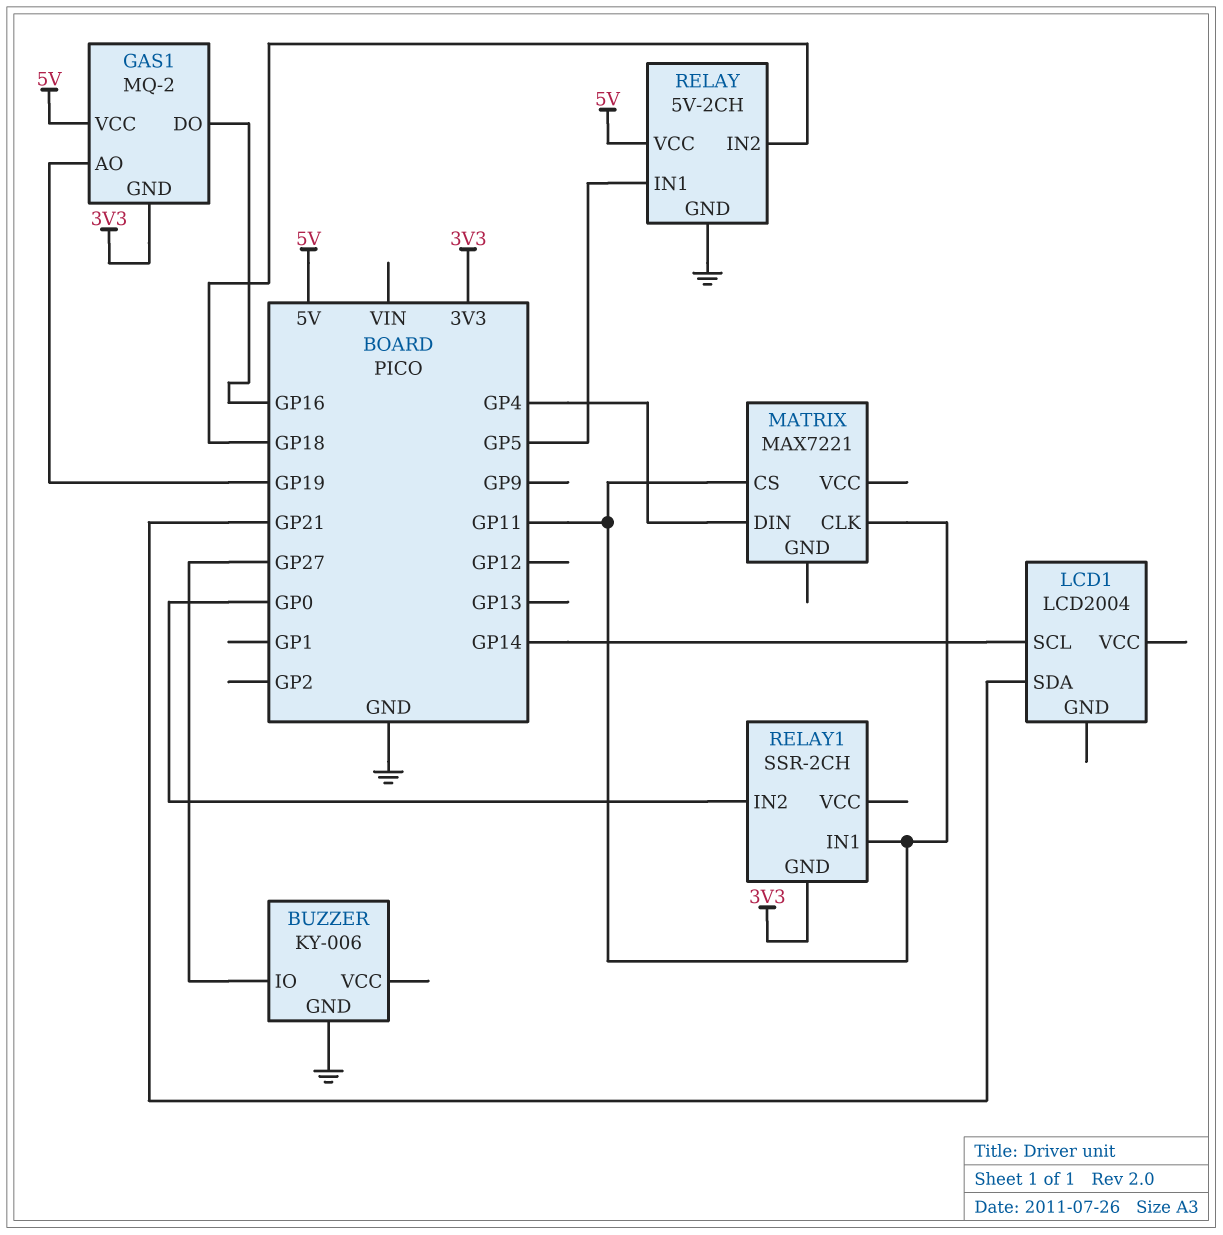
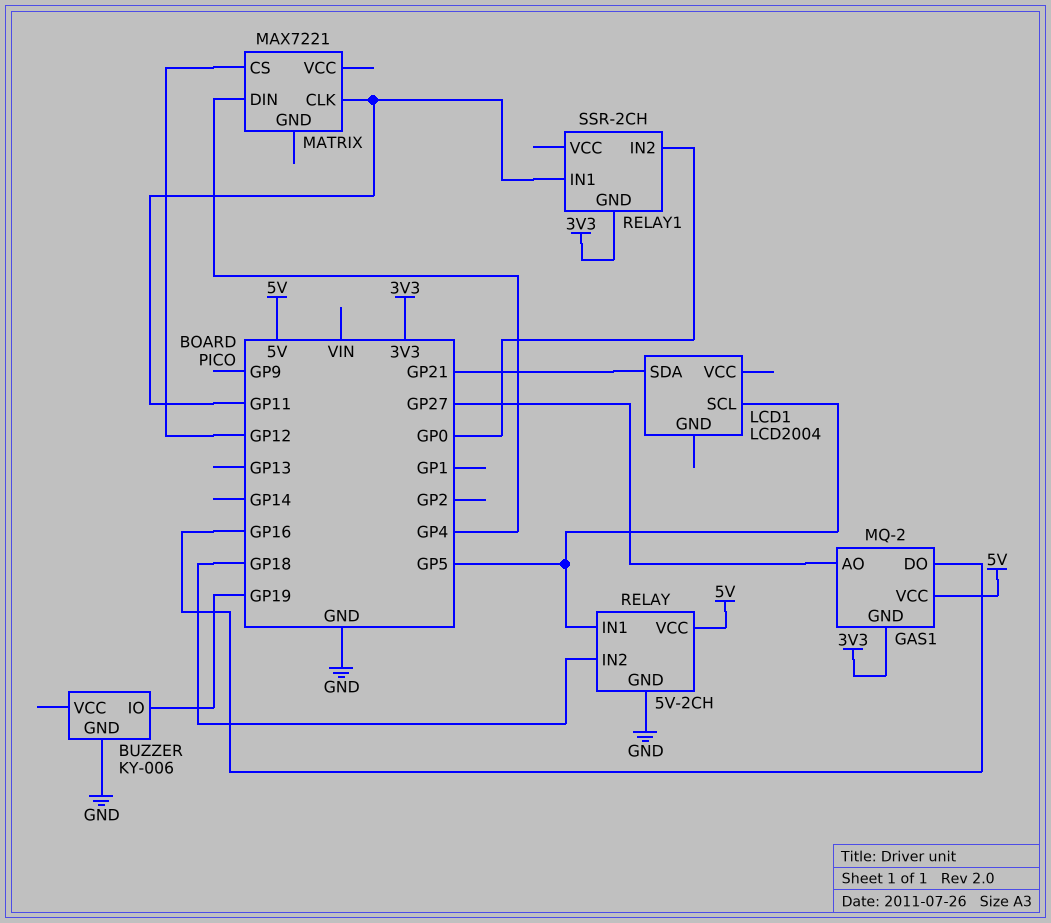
BUZZER pin IO: GP27 -> GP19
GAS1 pin AO: GP19 -> GP27
LCD1 pin SCL: GP14 -> GP5
MATRIX pin CS: GP11 -> GP12

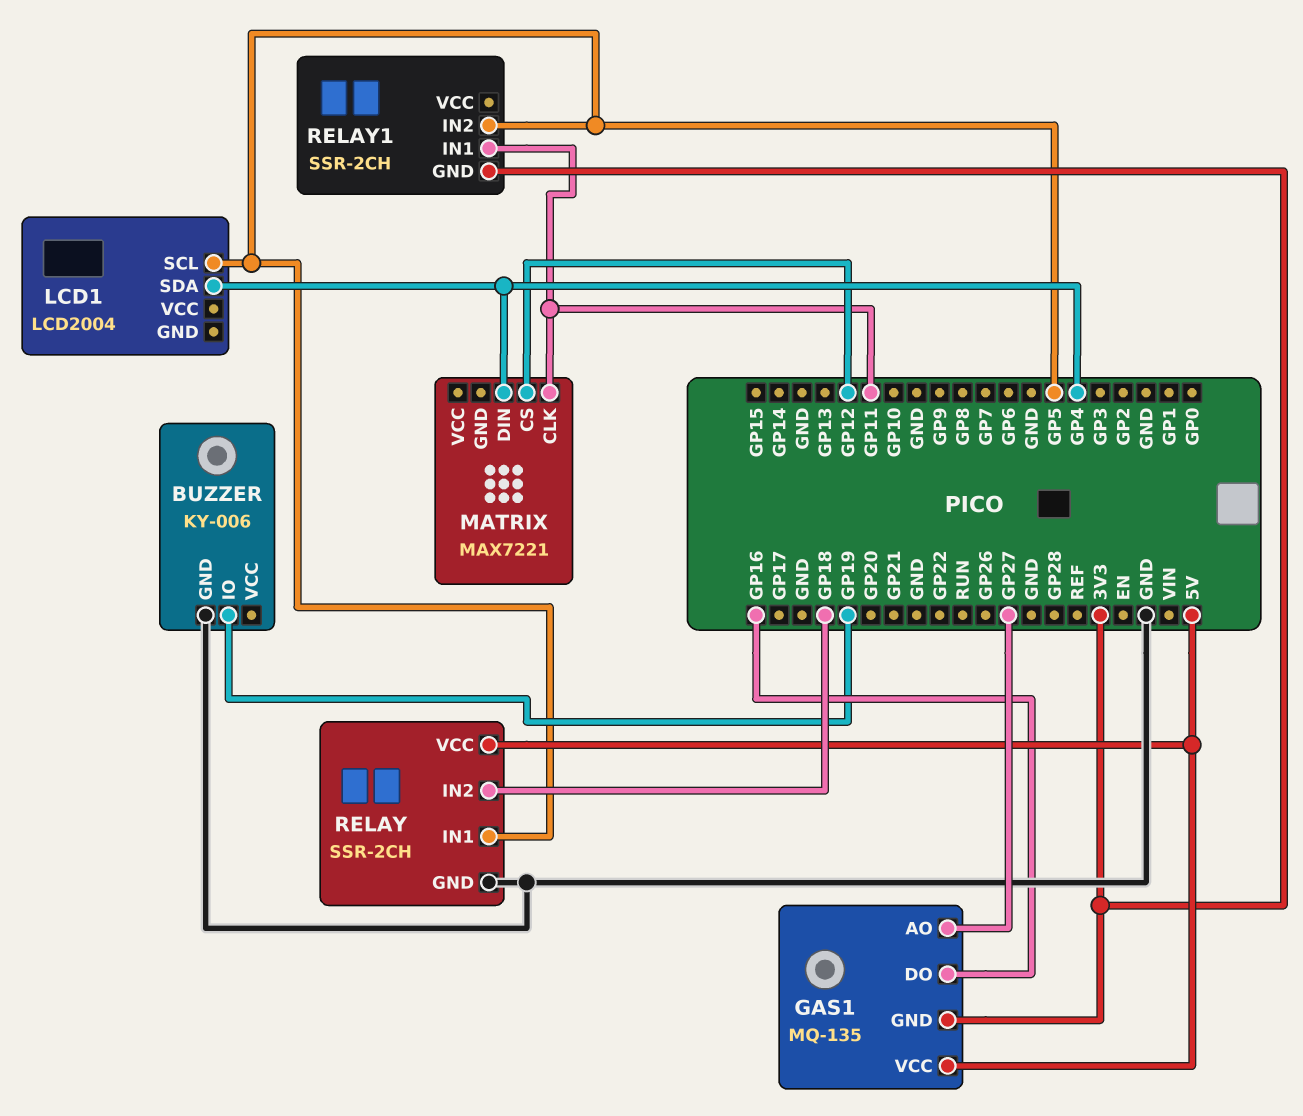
GAS1: MQ-2 -> MQ-135
LCD1 pin SDA: GP21 -> GP4
RELAY: 5V-2CH -> SSR-2CH
RELAY1 pin IN2: GP0 -> GP5

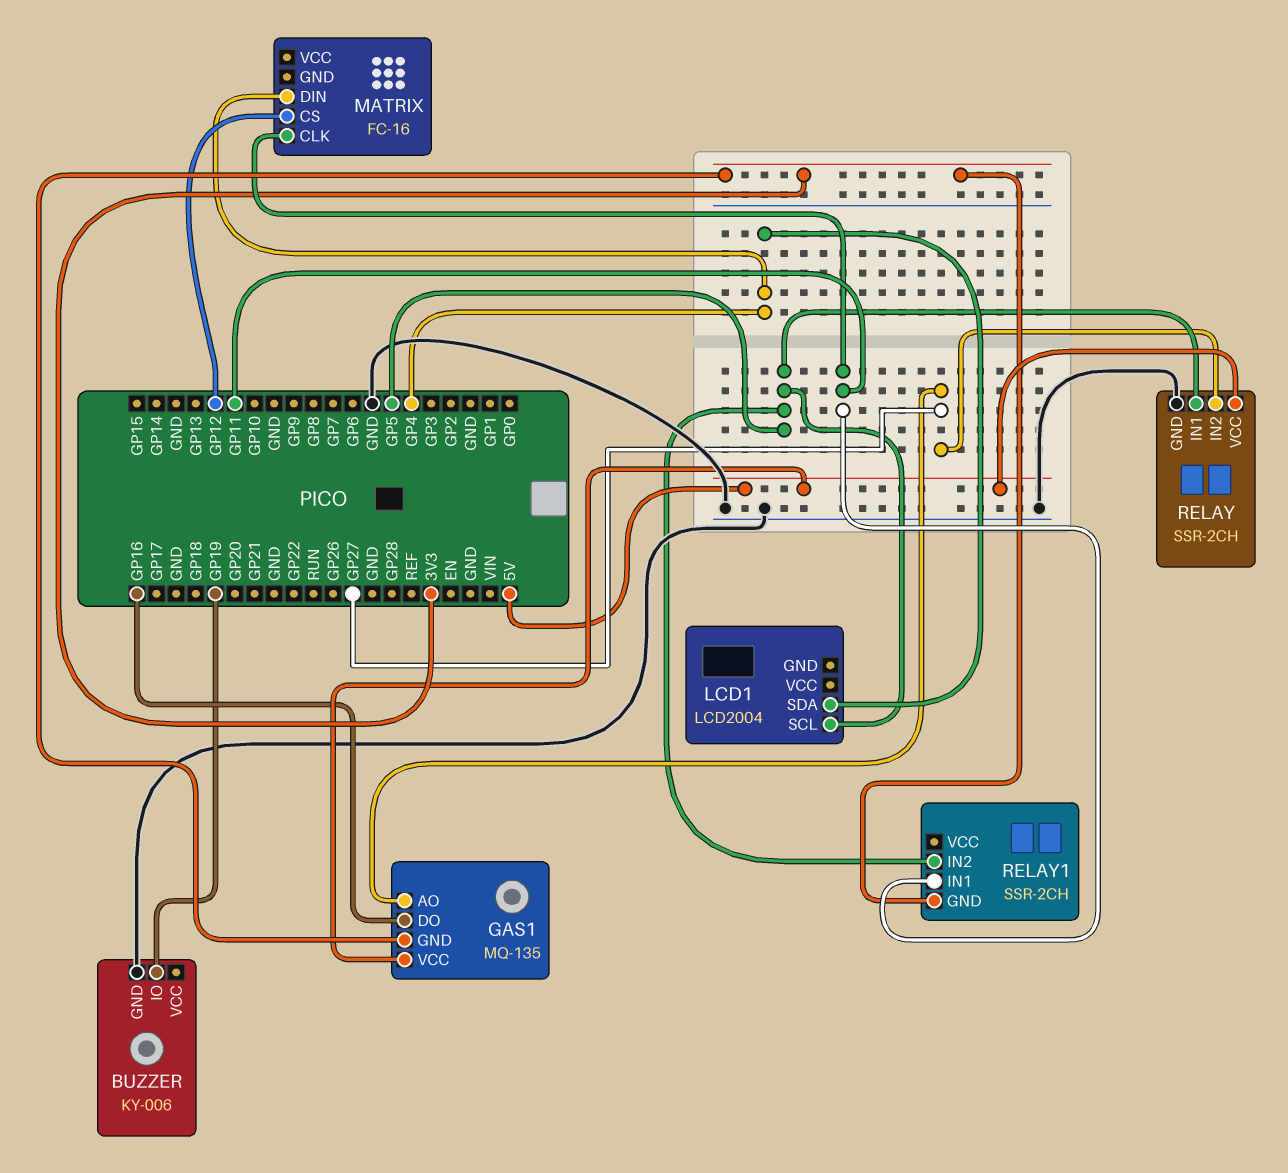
MATRIX: MAX7221 -> FC-16
RELAY pin IN2: GP18 -> GP27

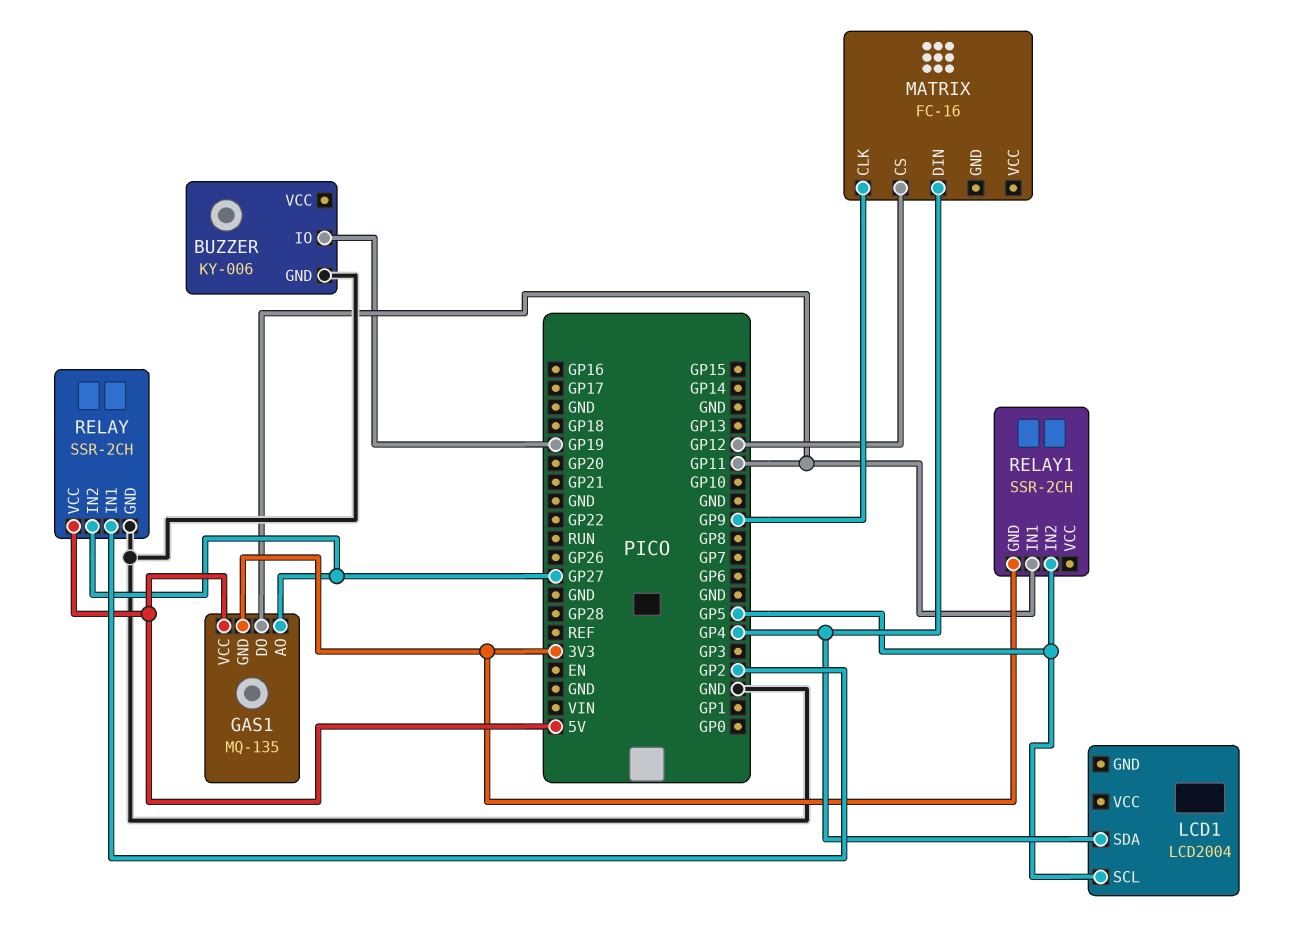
GAS1 pin DO: GP16 -> GP11
MATRIX pin CLK: GP11 -> GP9
RELAY pin IN1: GP5 -> GP2

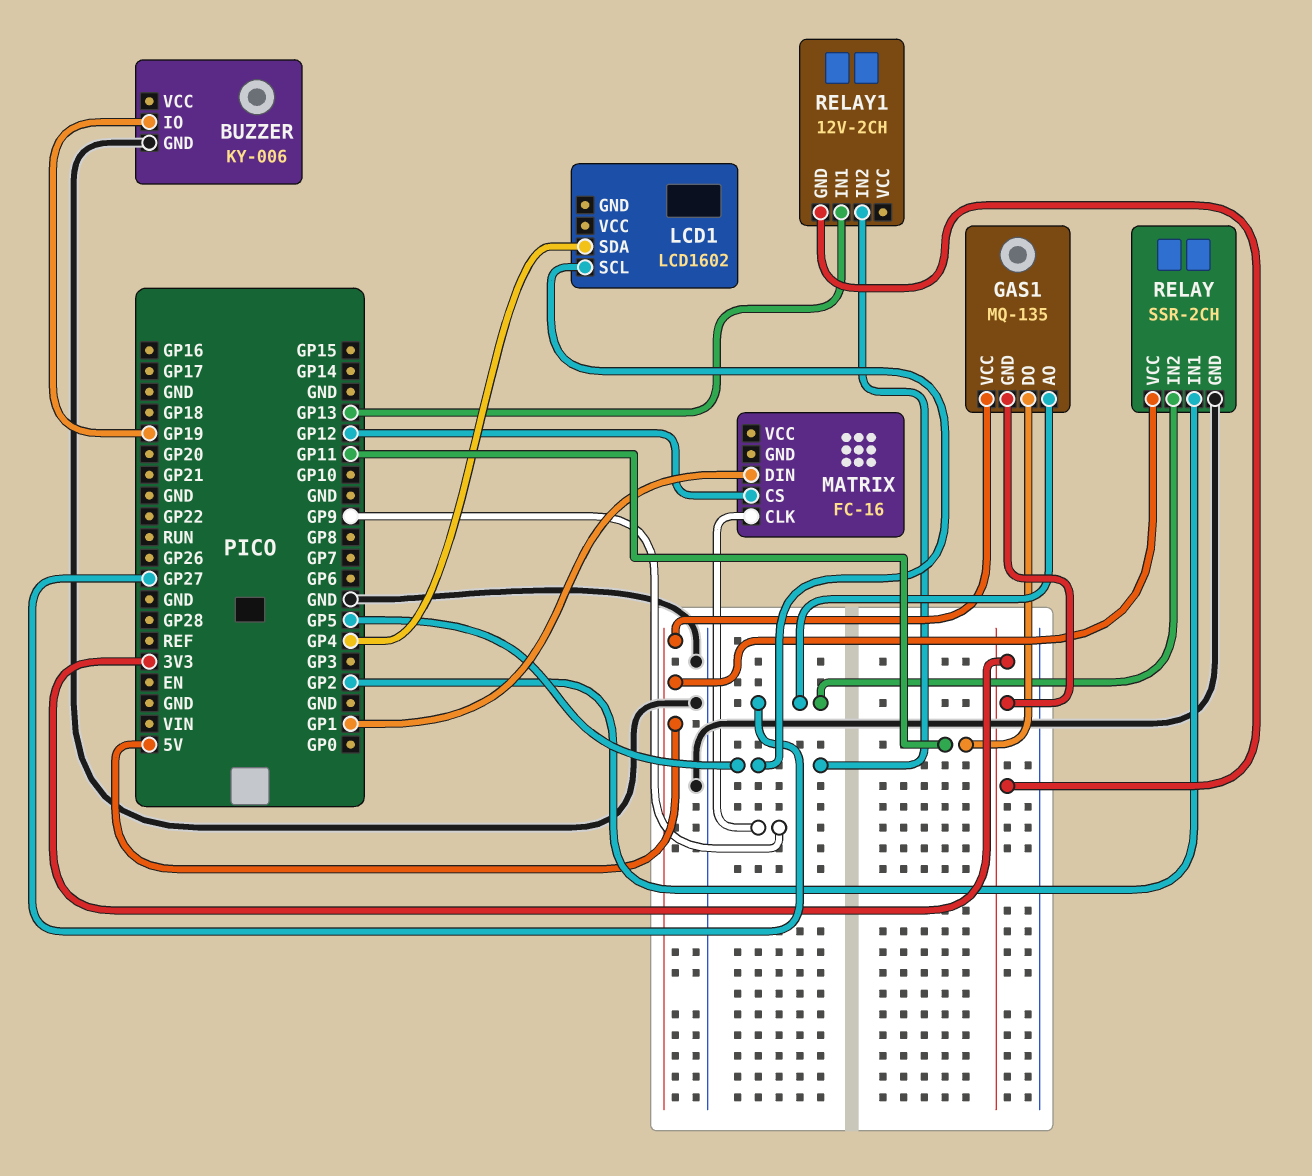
LCD1: LCD2004 -> LCD1602
MATRIX pin DIN: GP4 -> GP1
RELAY1: SSR-2CH -> 12V-2CH
RELAY1 pin IN1: GP11 -> GP13

